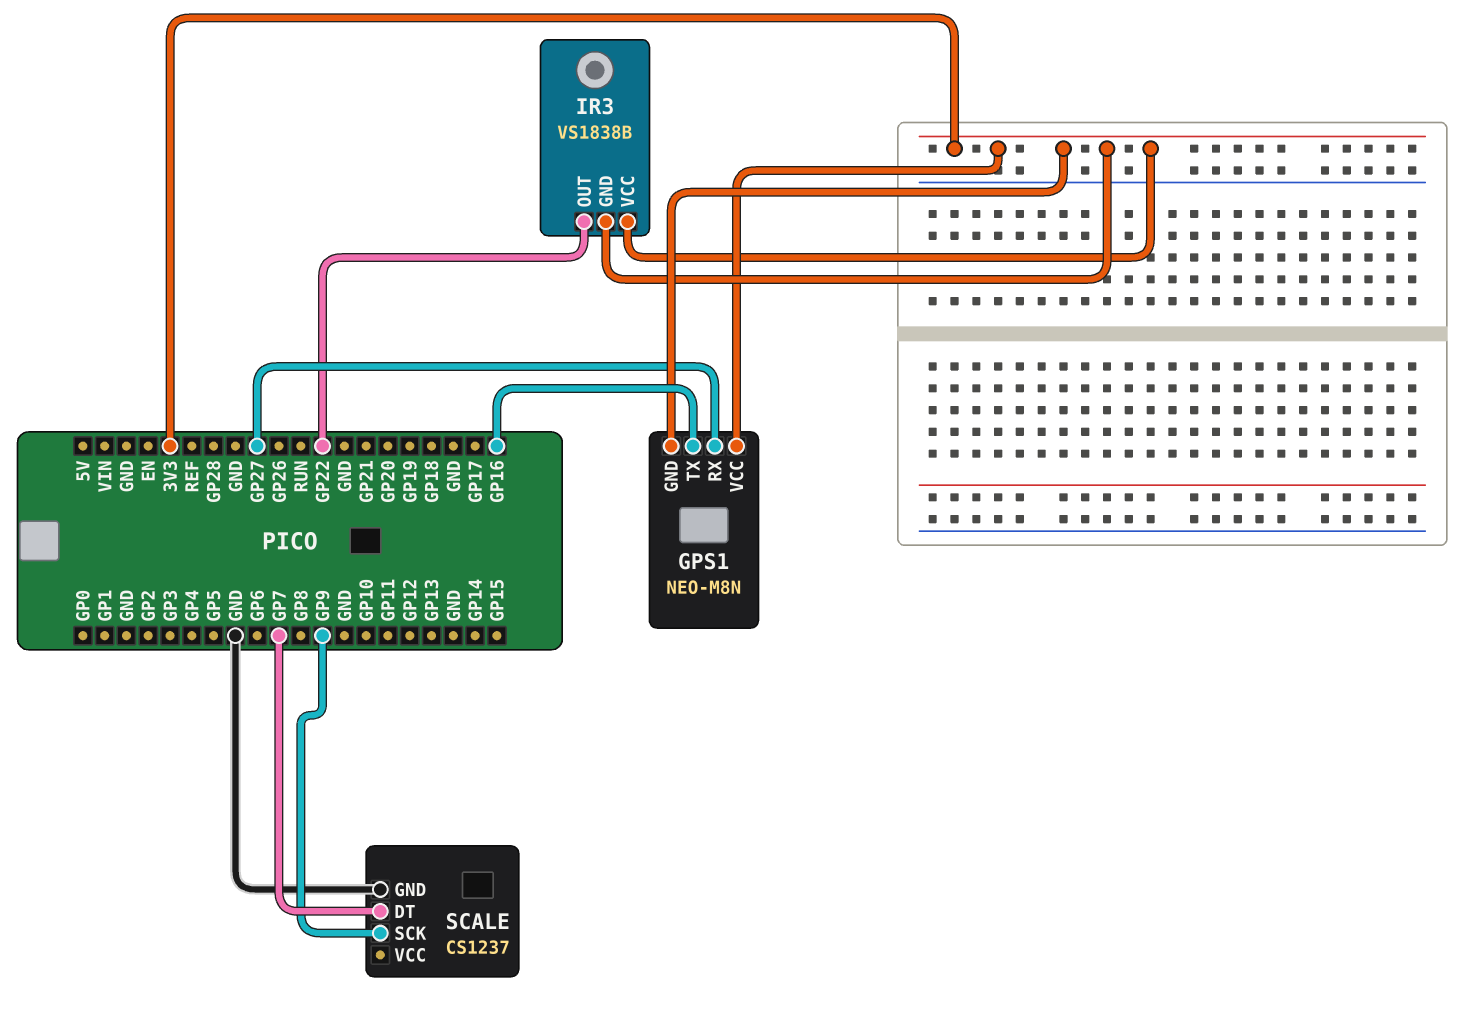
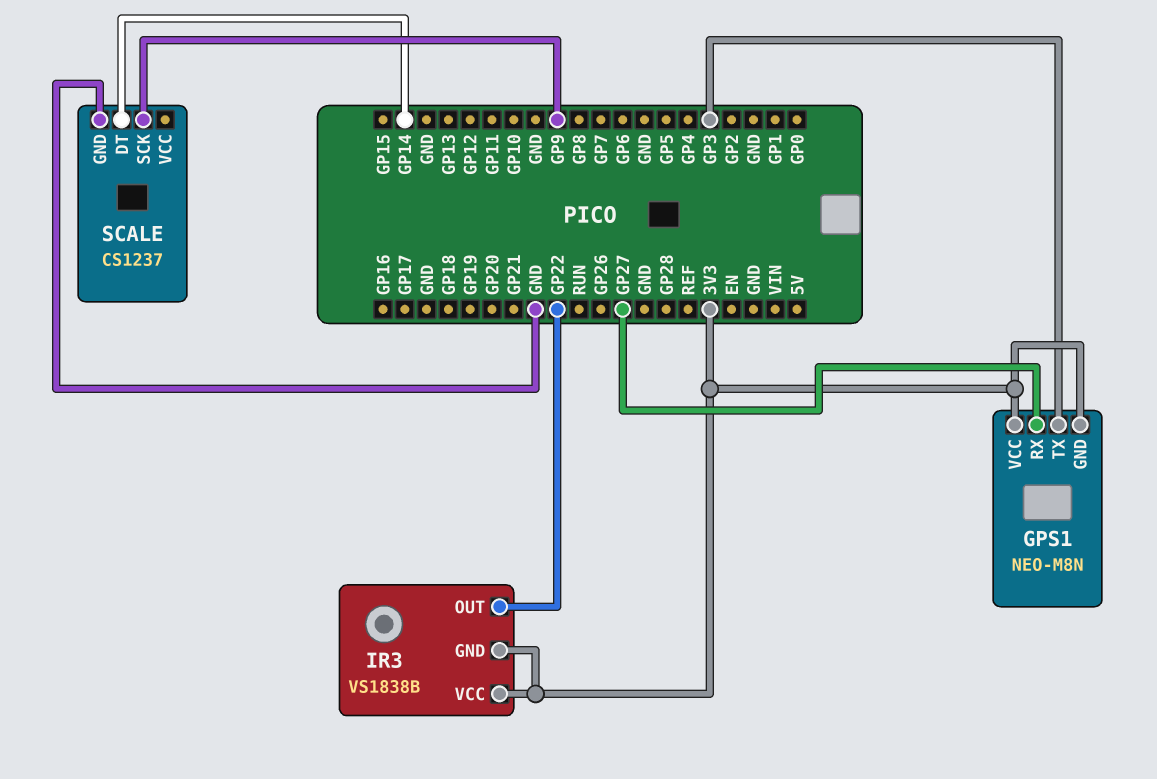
GPS1 pin TX: GP16 -> GP3
SCALE pin DT: GP7 -> GP14

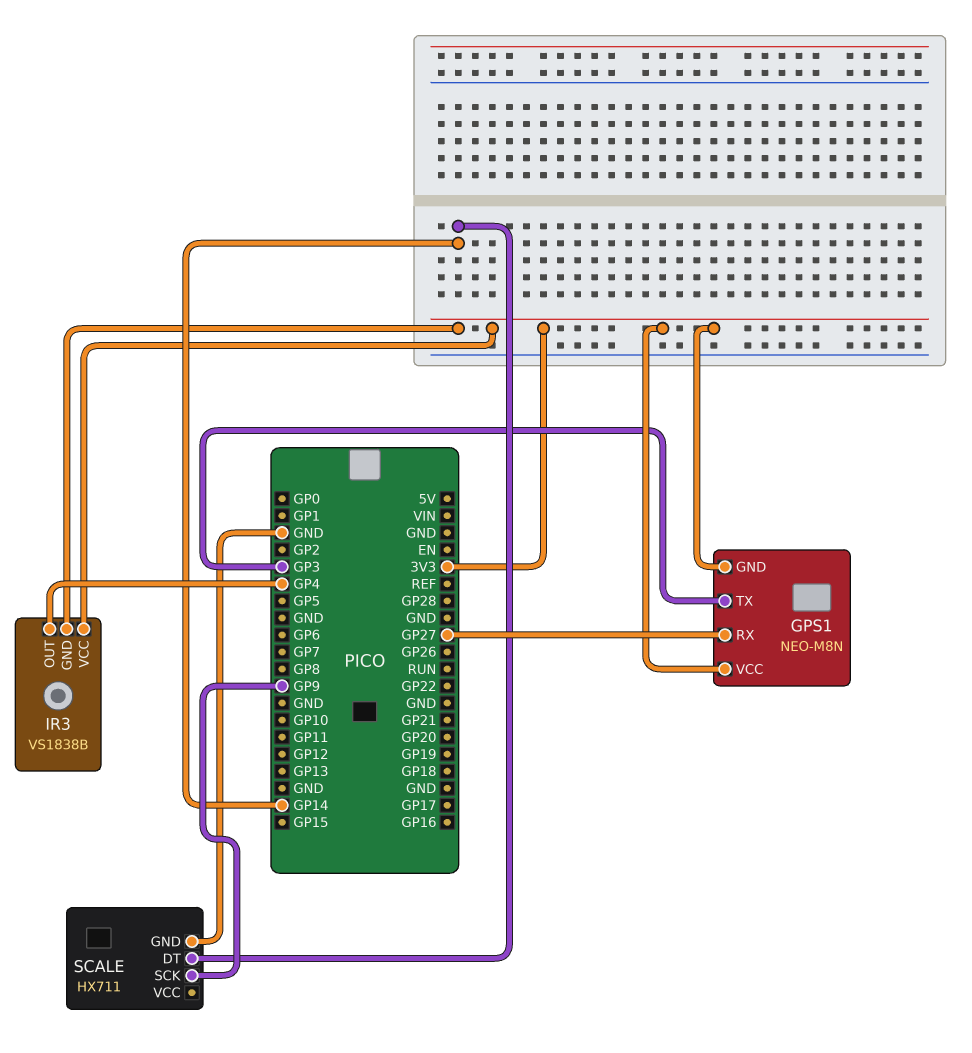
IR3 pin OUT: GP22 -> GP4
SCALE: CS1237 -> HX711

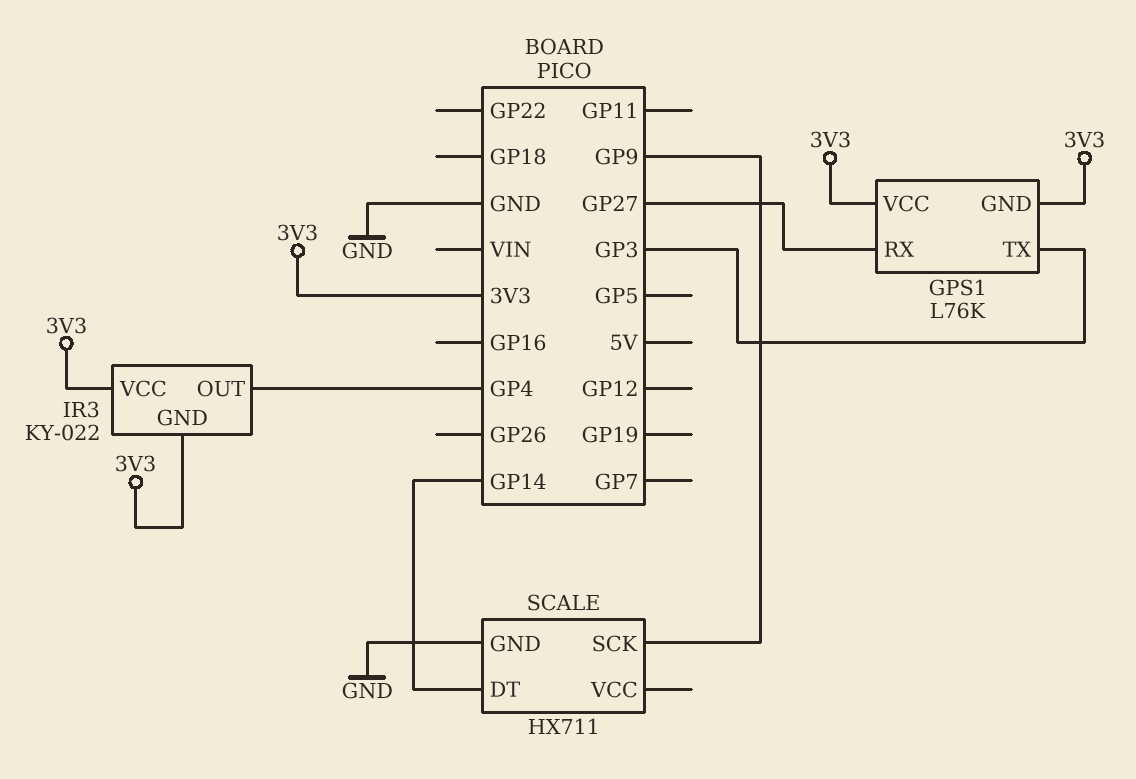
GPS1: NEO-M8N -> L76K
IR3: VS1838B -> KY-022

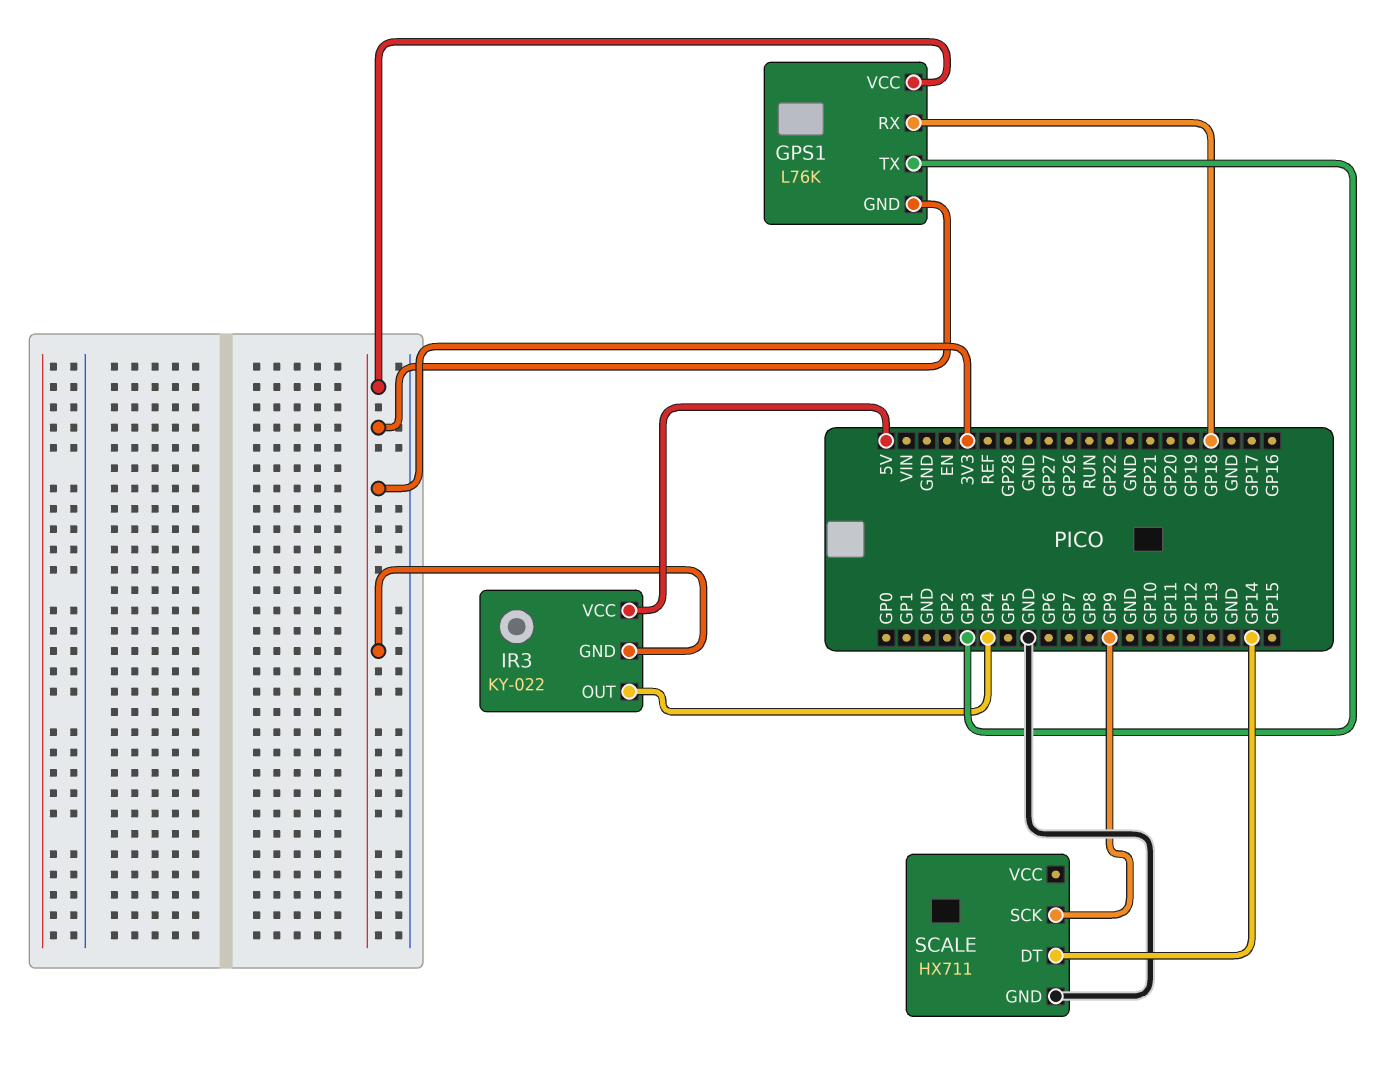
GPS1 pin RX: GP27 -> GP18
IR3 pin VCC: 3V3 -> 5V

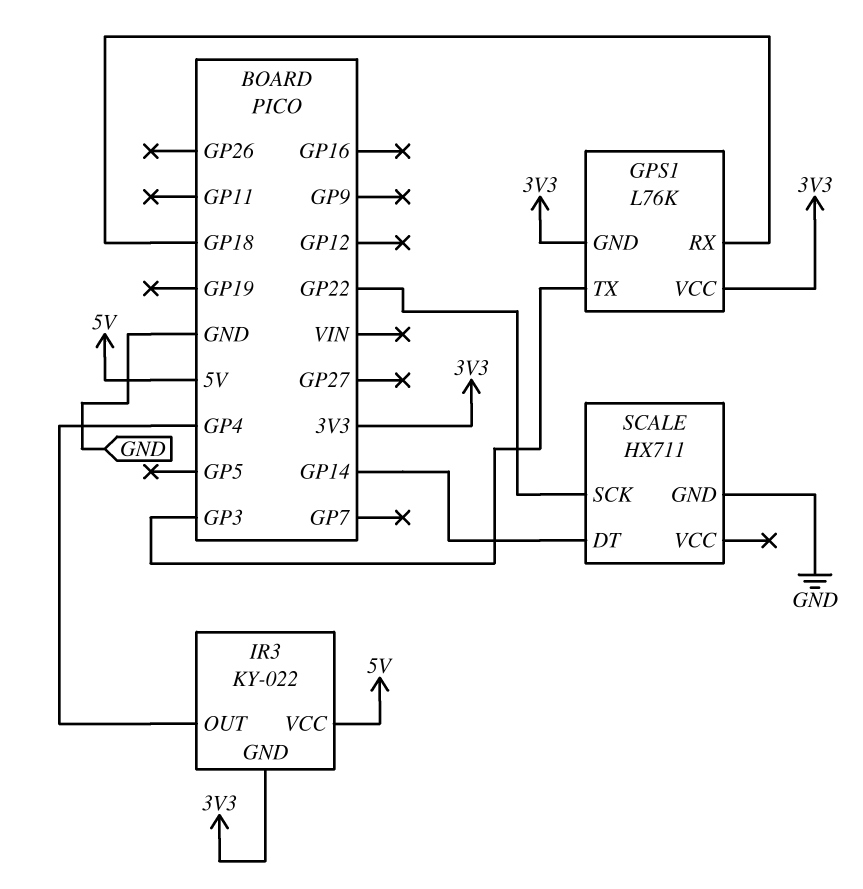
SCALE pin SCK: GP9 -> GP22

